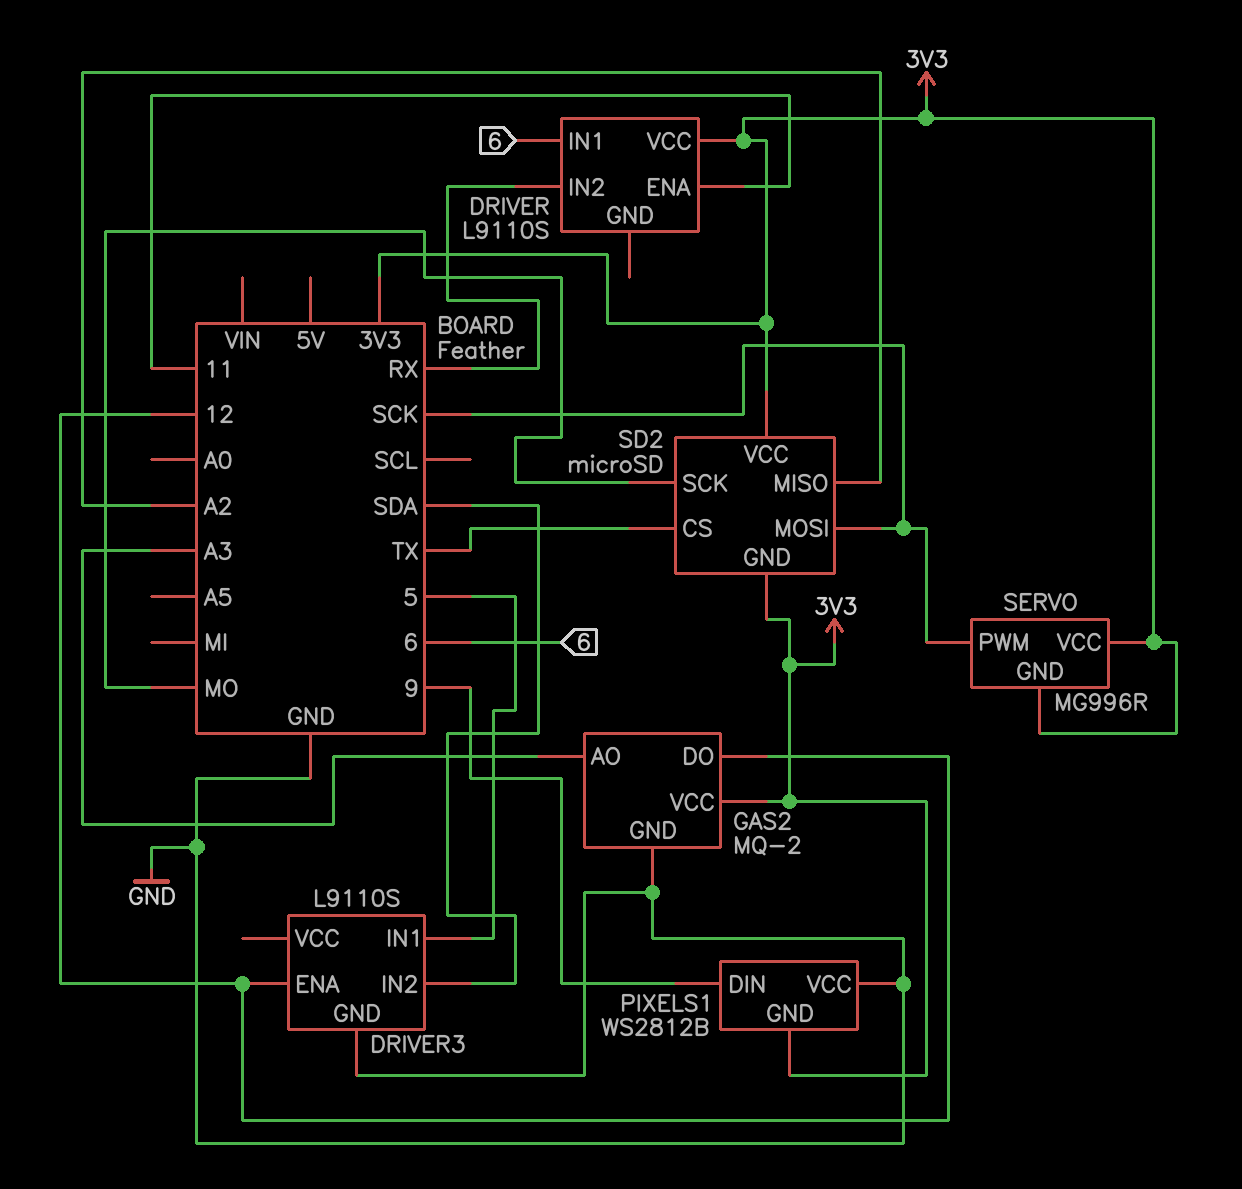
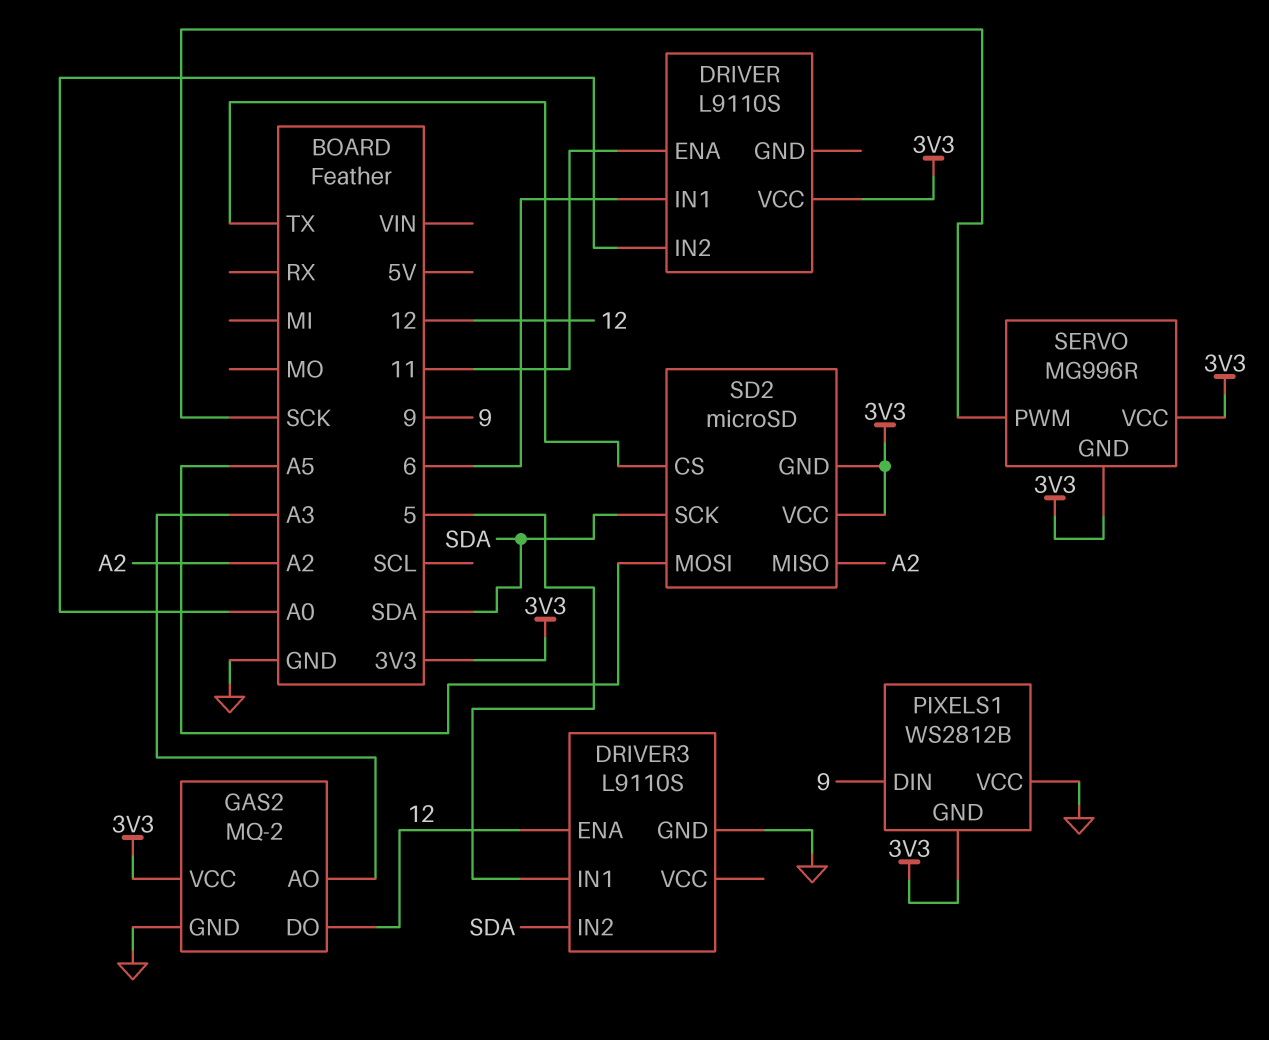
DRIVER pin IN2: RX -> A0
SD2 pin MOSI: SCK -> A5
SD2 pin SCK: MO -> SDA

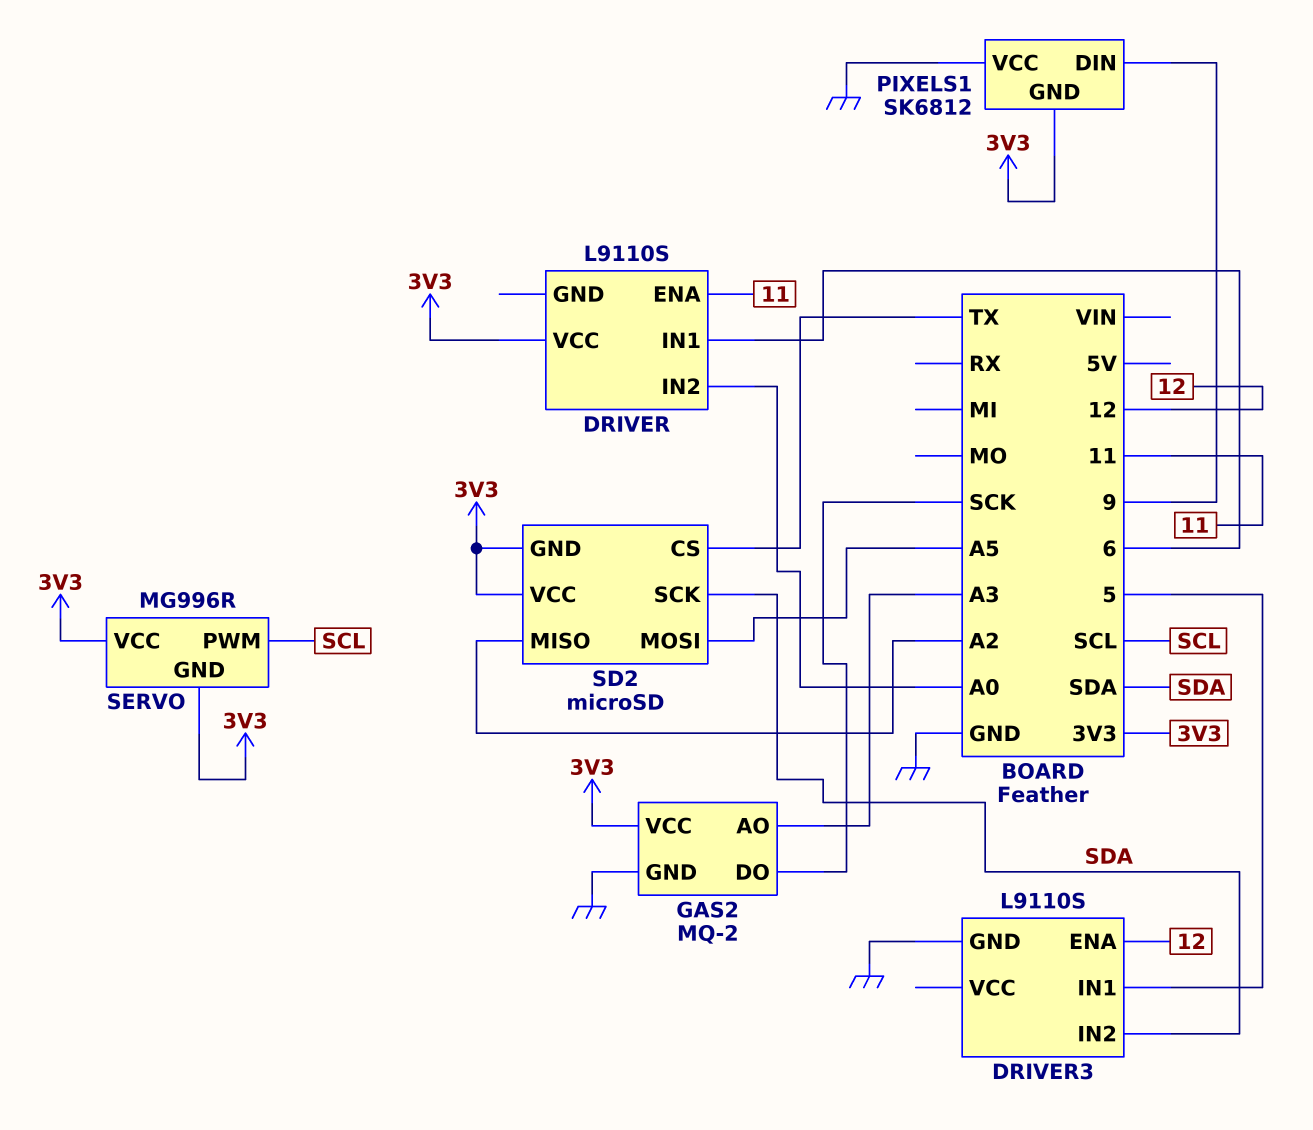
GAS2 pin DO: 12 -> SCK
PIXELS1: WS2812B -> SK6812
SERVO pin PWM: SCK -> SCL

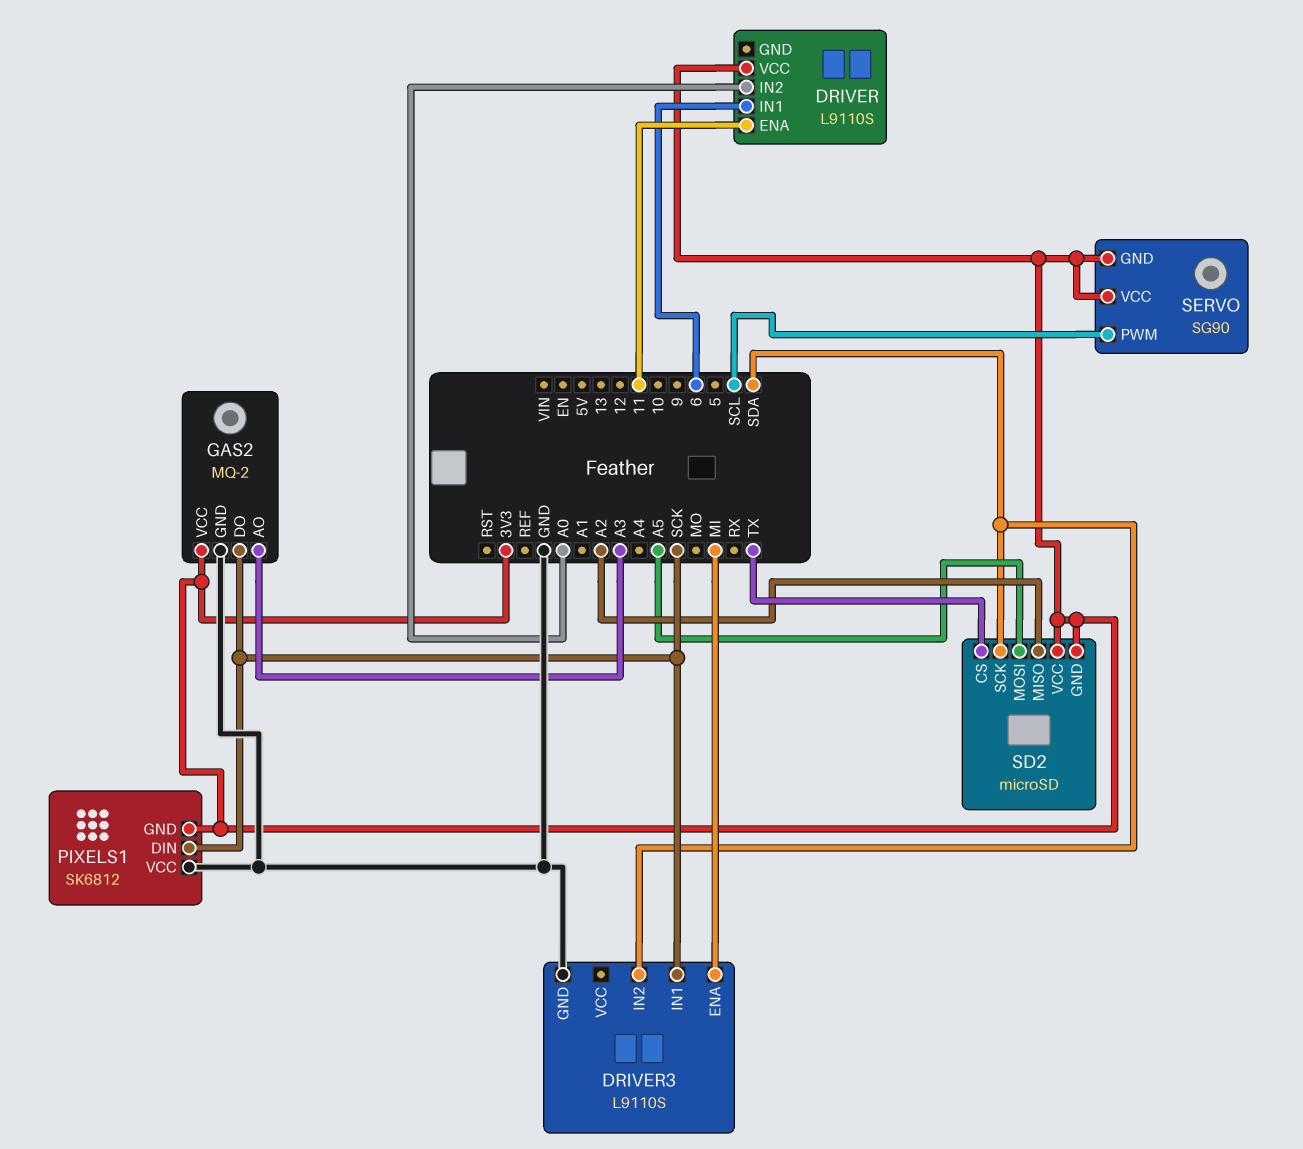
DRIVER3 pin ENA: 12 -> MI
DRIVER3 pin IN1: 5 -> SCK
PIXELS1 pin DIN: 9 -> SCK
SERVO: MG996R -> SG90

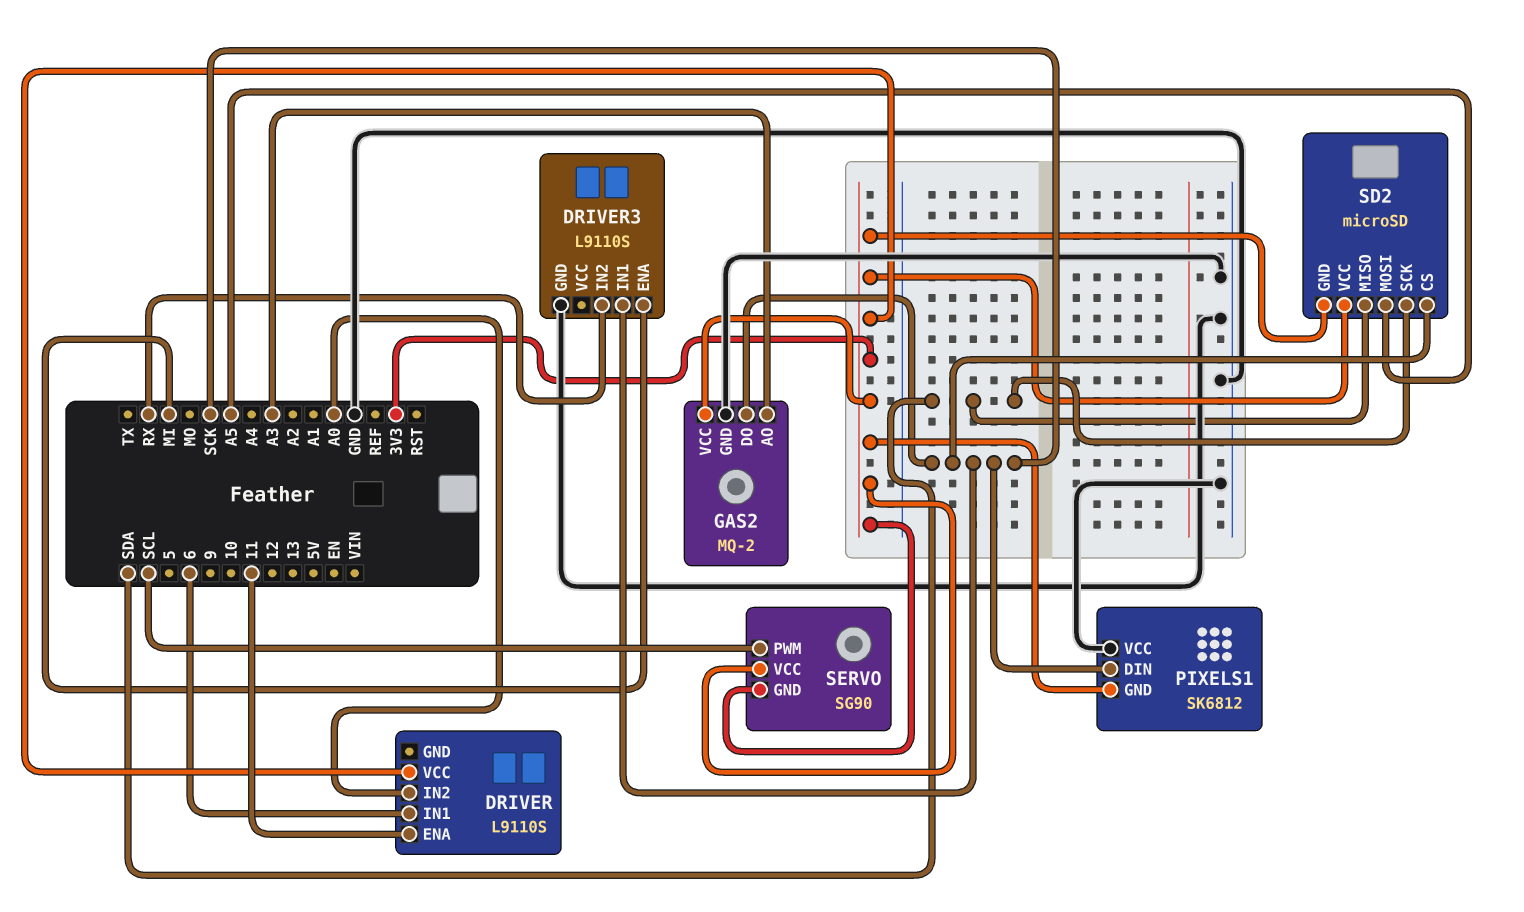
DRIVER3 pin IN2: SDA -> RX
SD2 pin CS: TX -> SCK
SD2 pin MISO: A2 -> SDA

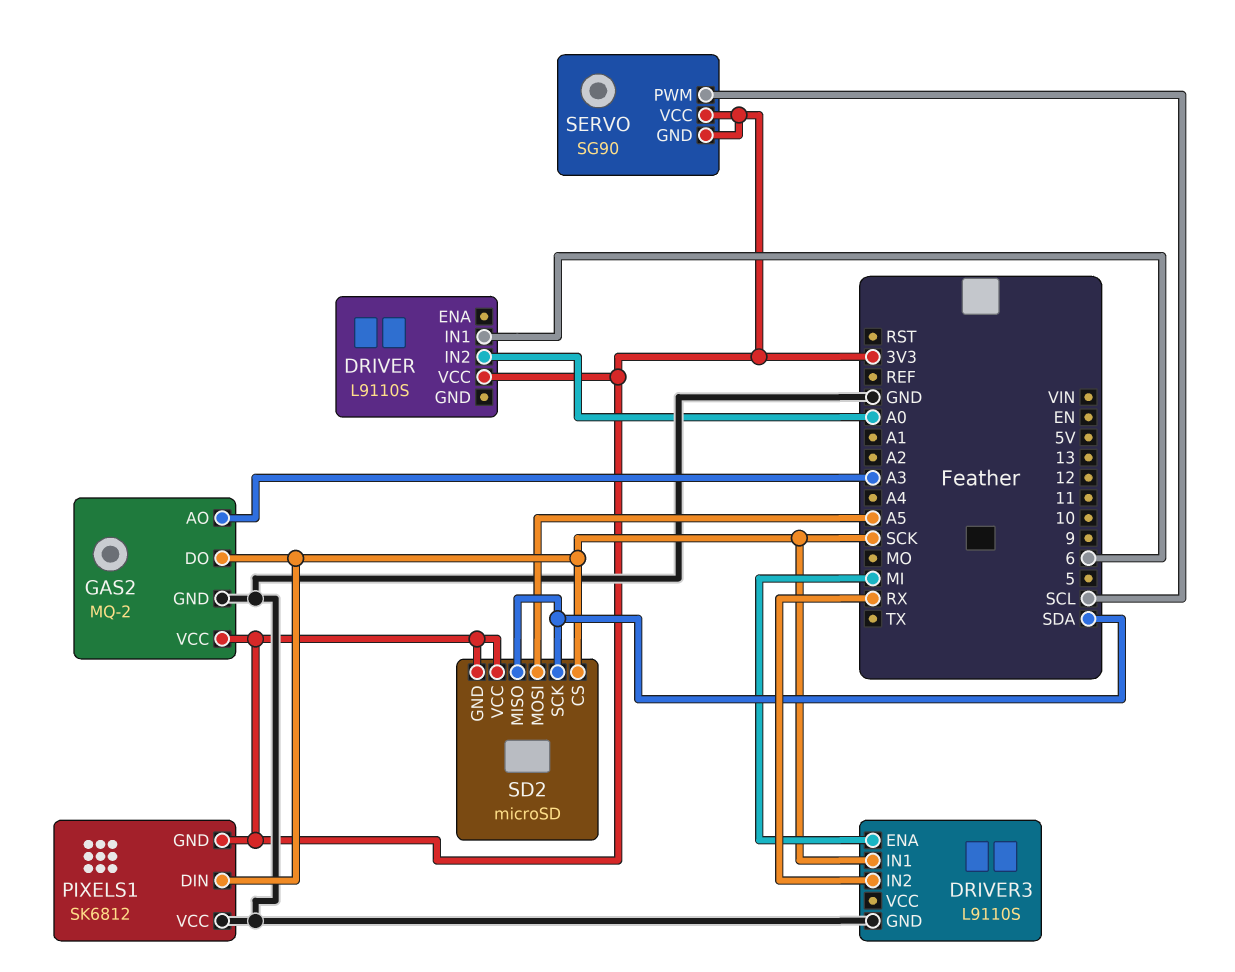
DRIVER pin ENA: 11 -> none

